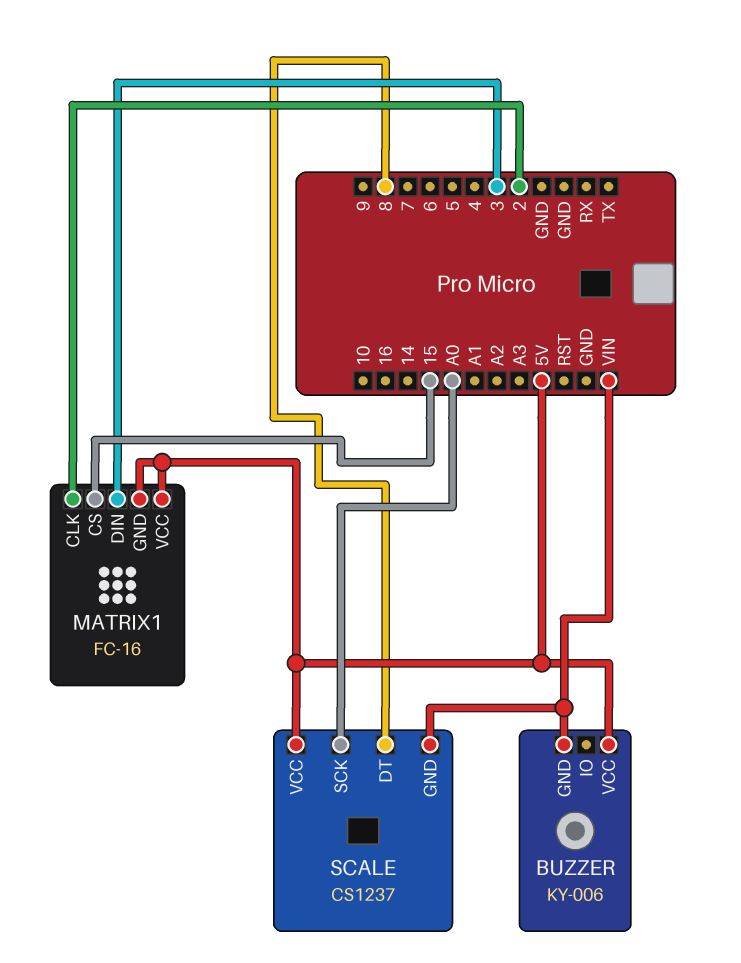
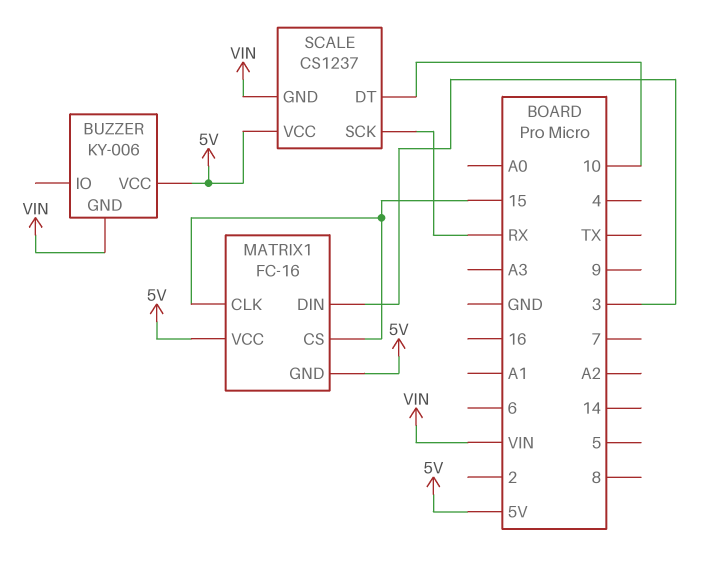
MATRIX1 pin CLK: 2 -> 15
SCALE pin DT: 8 -> 10
SCALE pin SCK: A0 -> RX

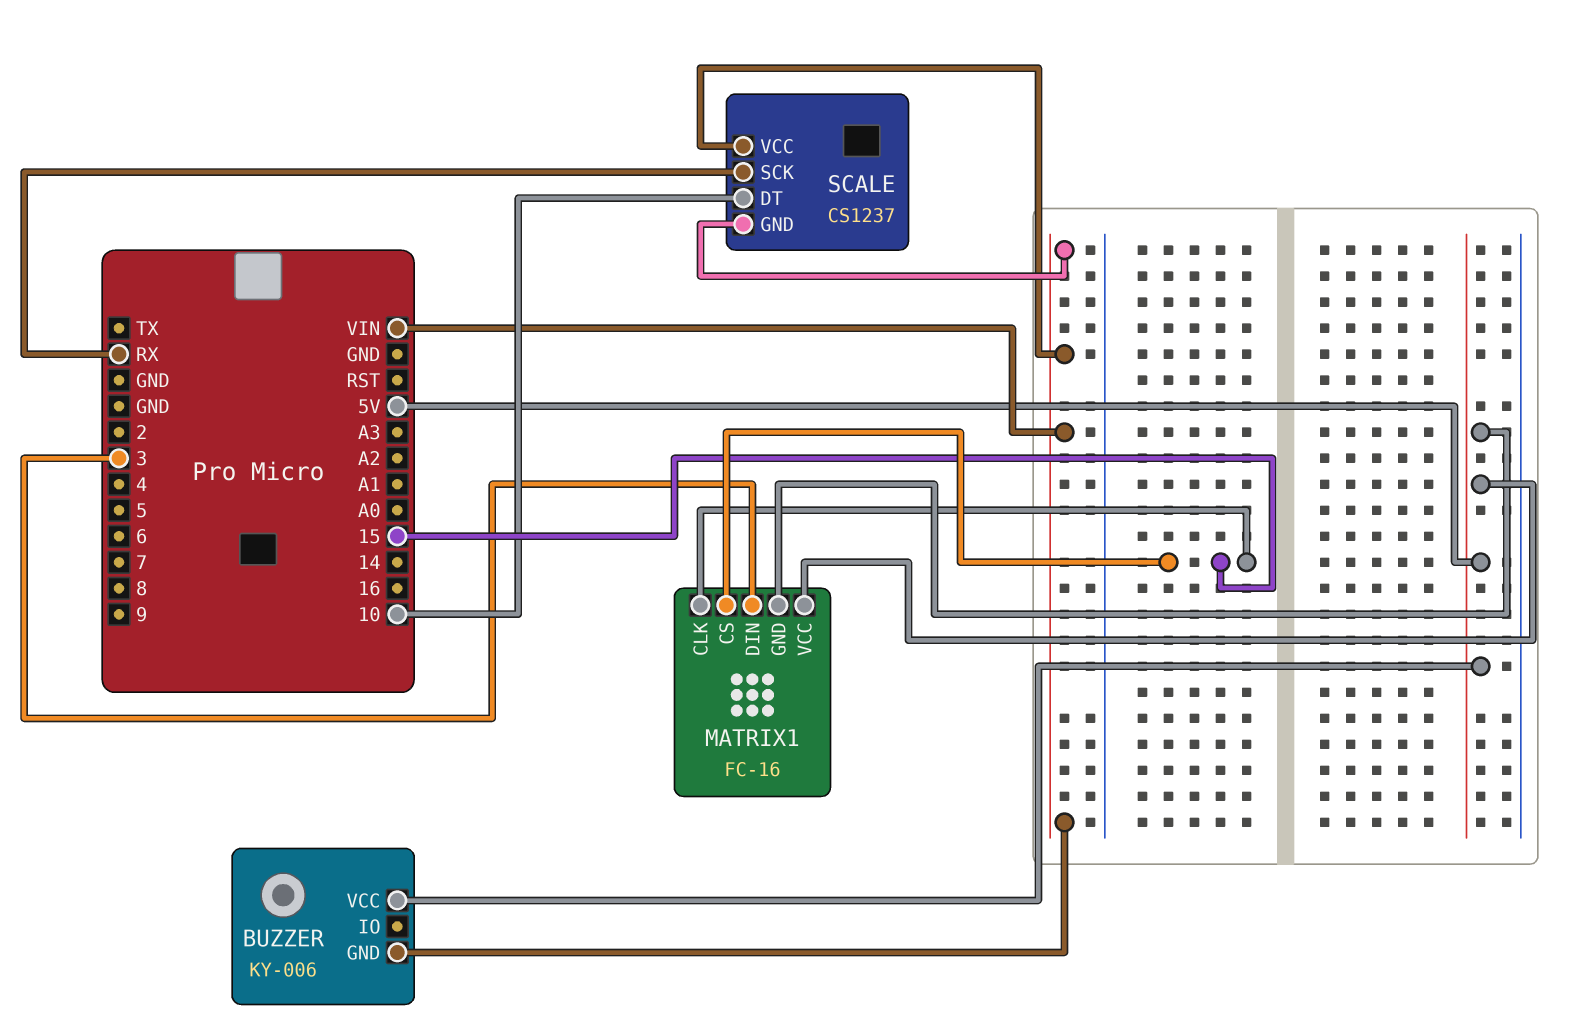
SCALE pin VCC: 5V -> VIN

